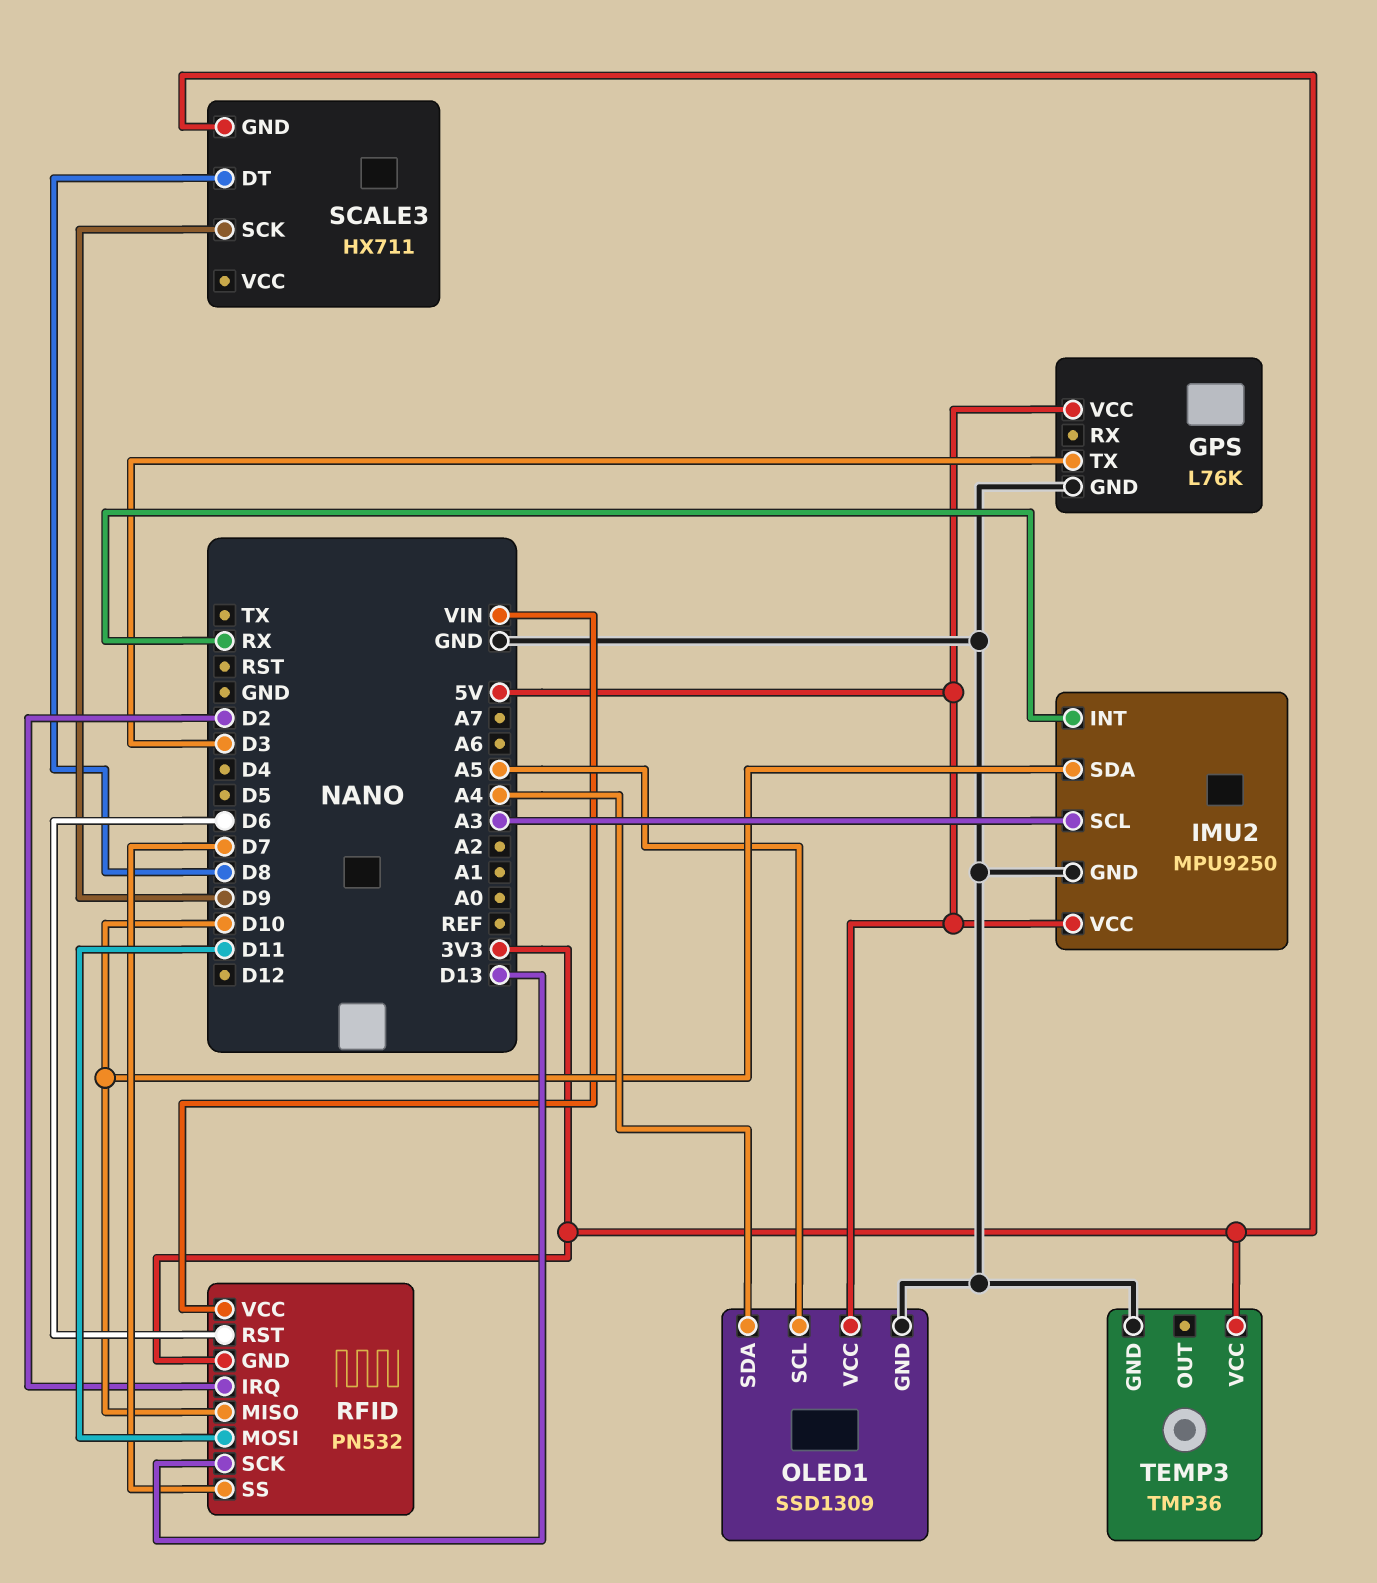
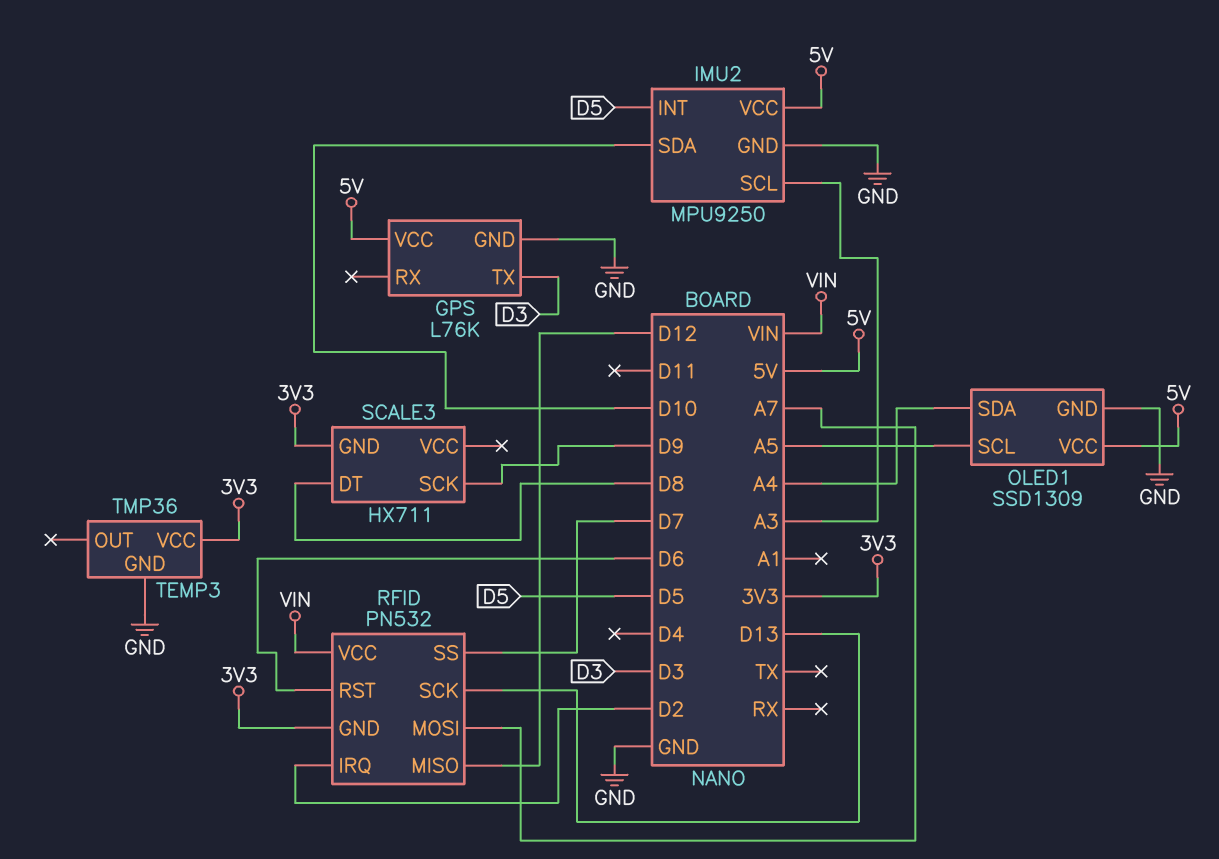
IMU2 pin INT: RX -> D5
RFID pin MISO: D10 -> D12
RFID pin MOSI: D11 -> A7

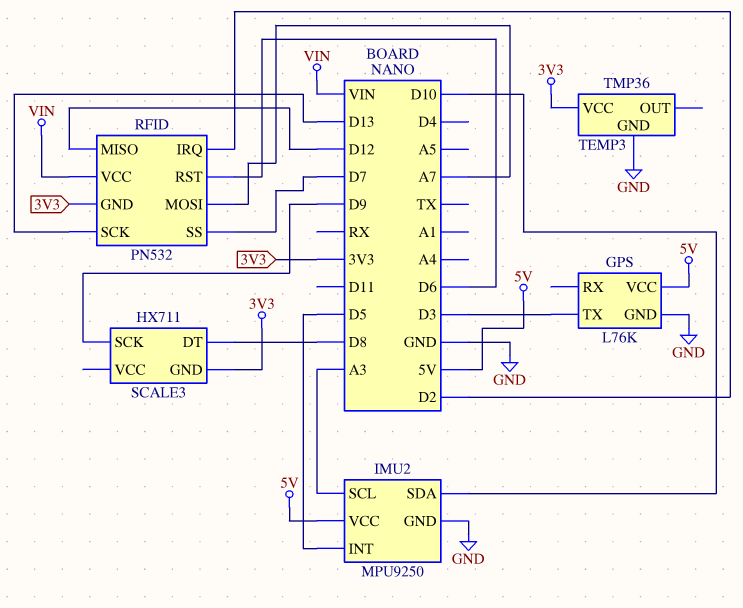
OLED1: SSD1309 -> none
OLED1 pin GND: GND -> none
OLED1 pin SCL: A5 -> none
OLED1 pin SDA: A4 -> none
OLED1 pin VCC: 5V -> none

